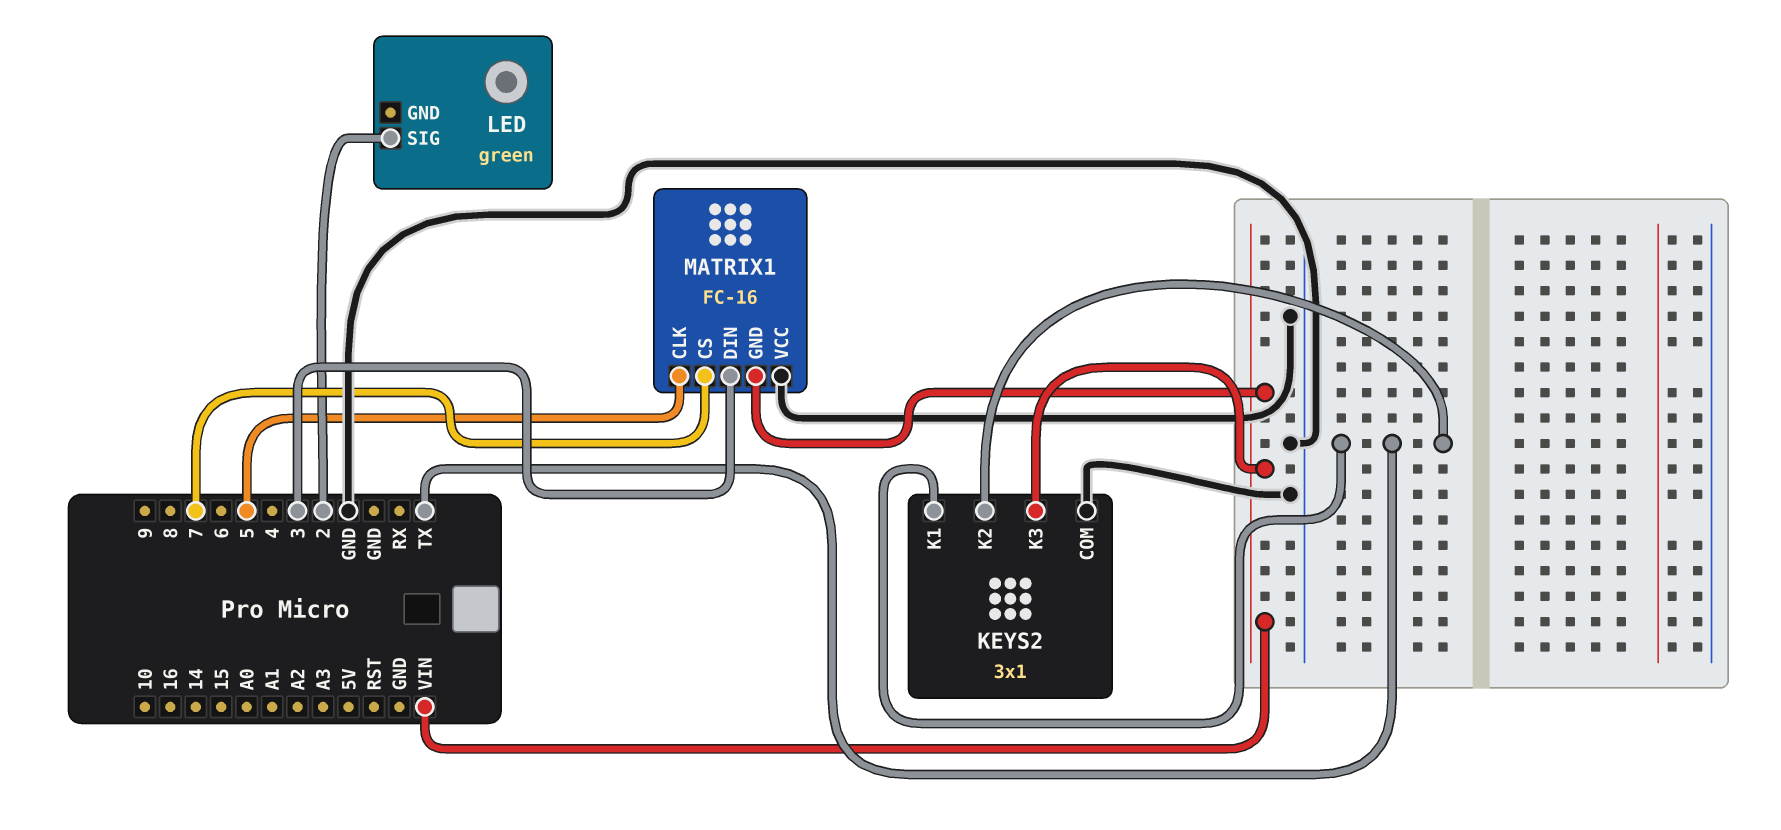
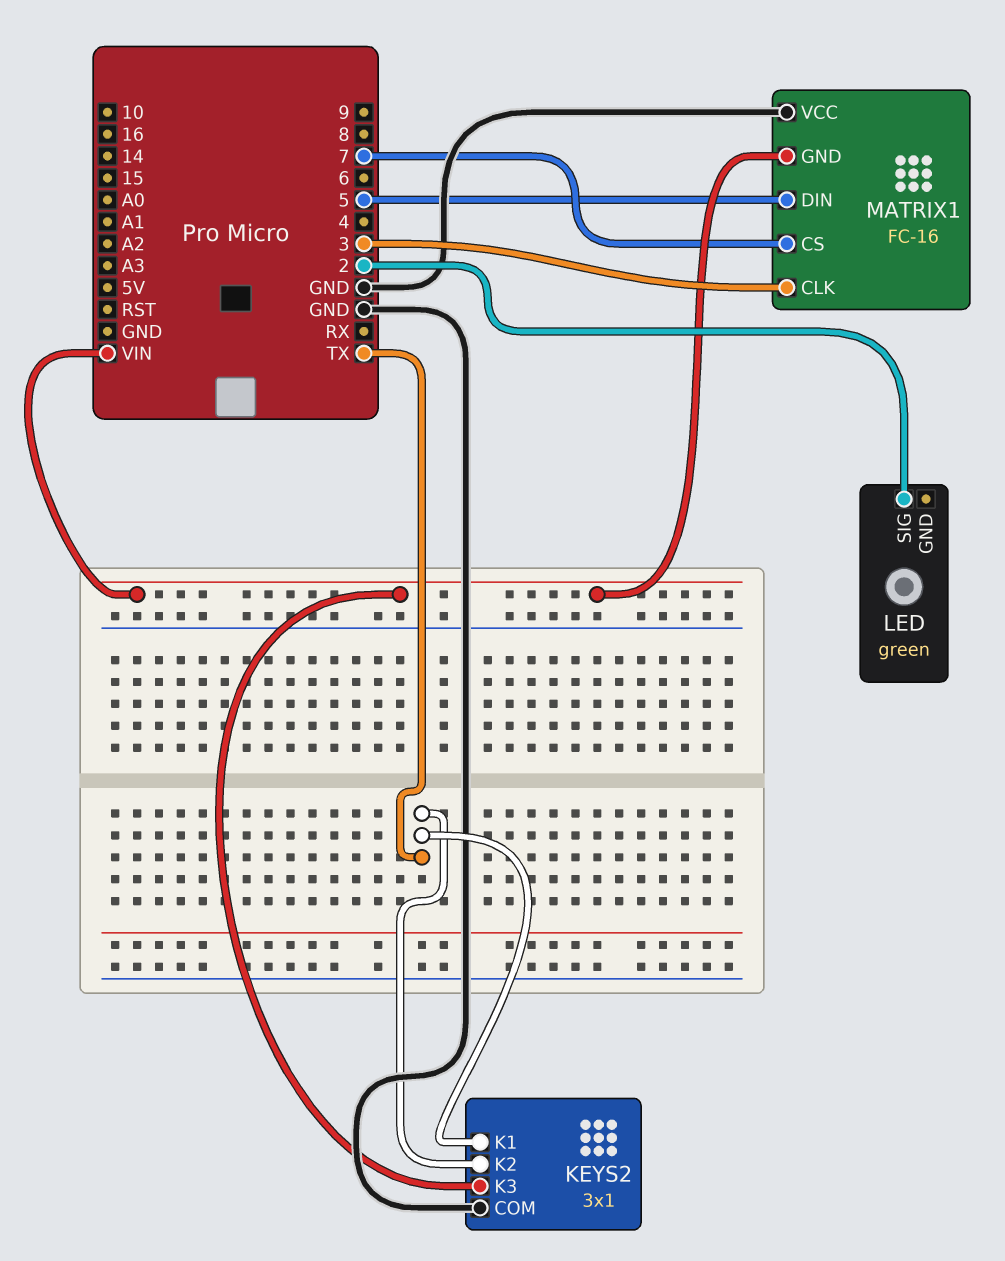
MATRIX1 pin CLK: 5 -> 3
MATRIX1 pin DIN: 3 -> 5

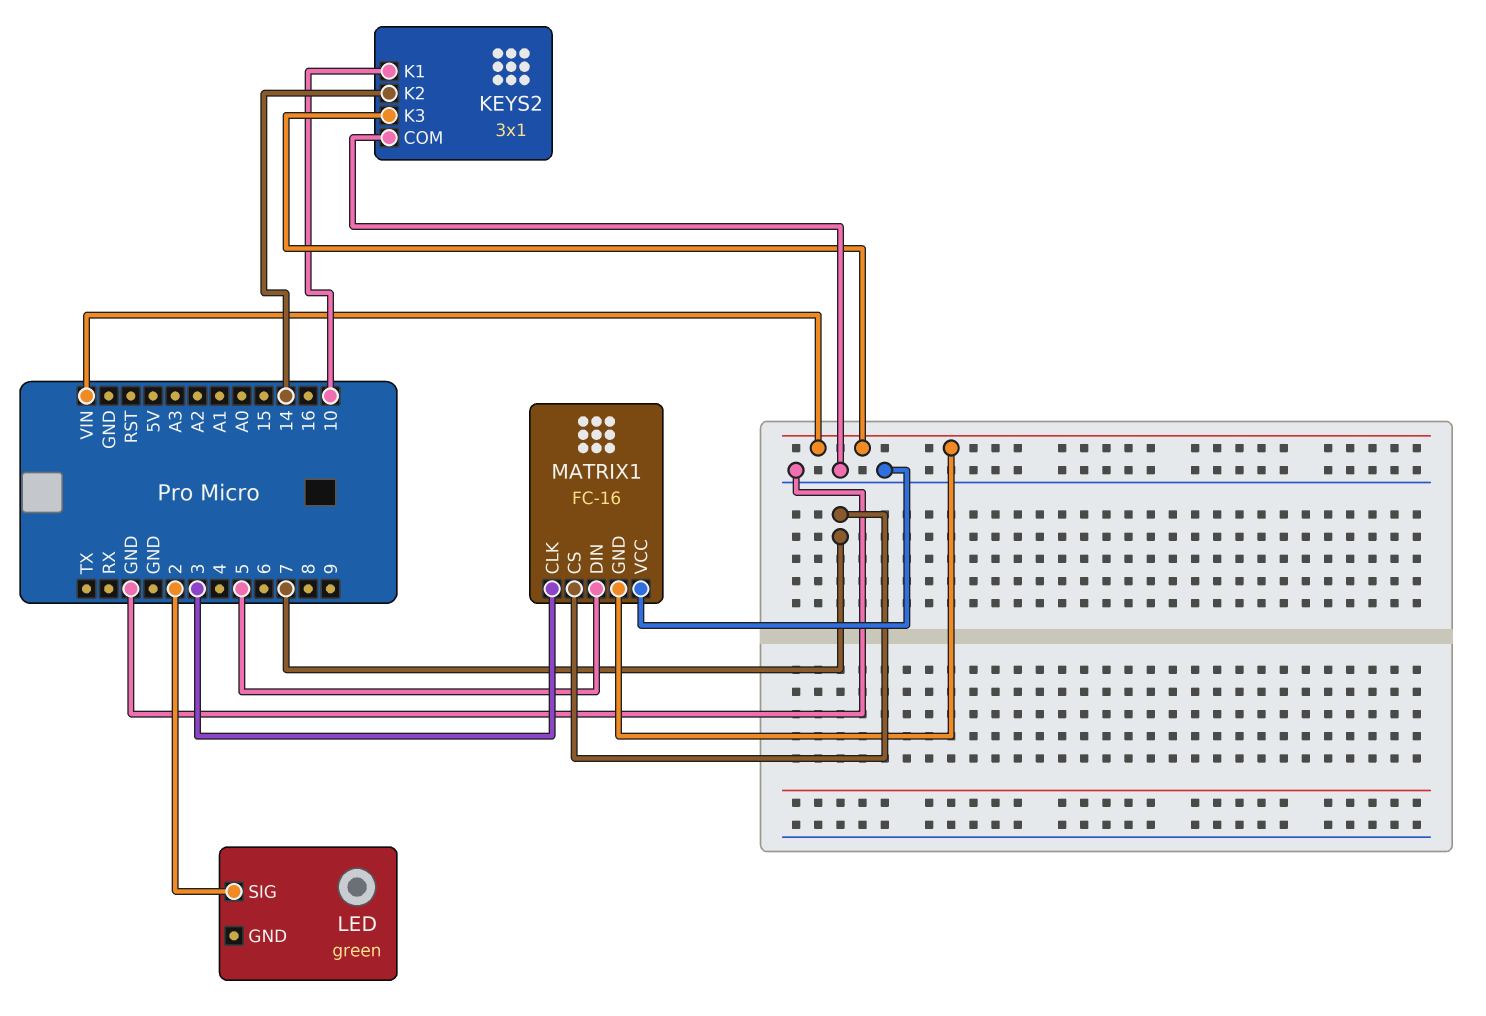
KEYS2 pin K1: TX -> 10
KEYS2 pin K2: TX -> 14

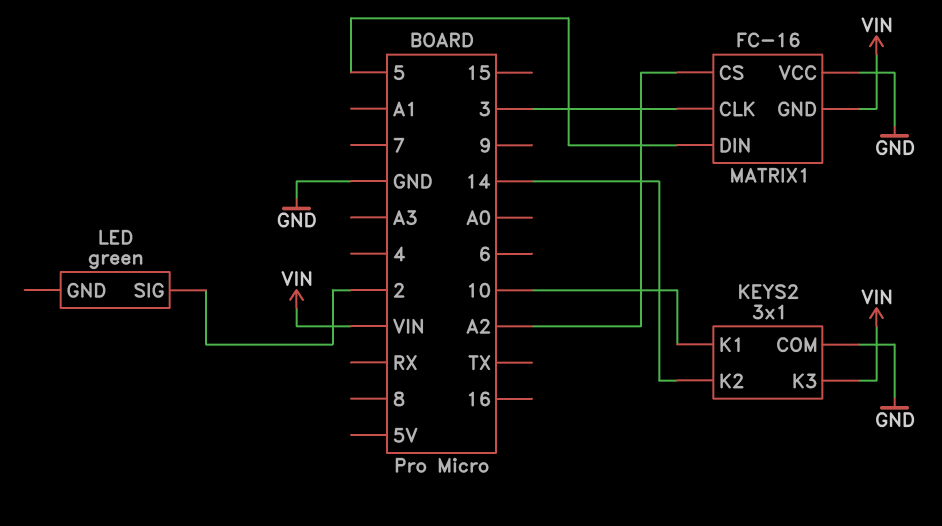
MATRIX1 pin CS: 7 -> A2

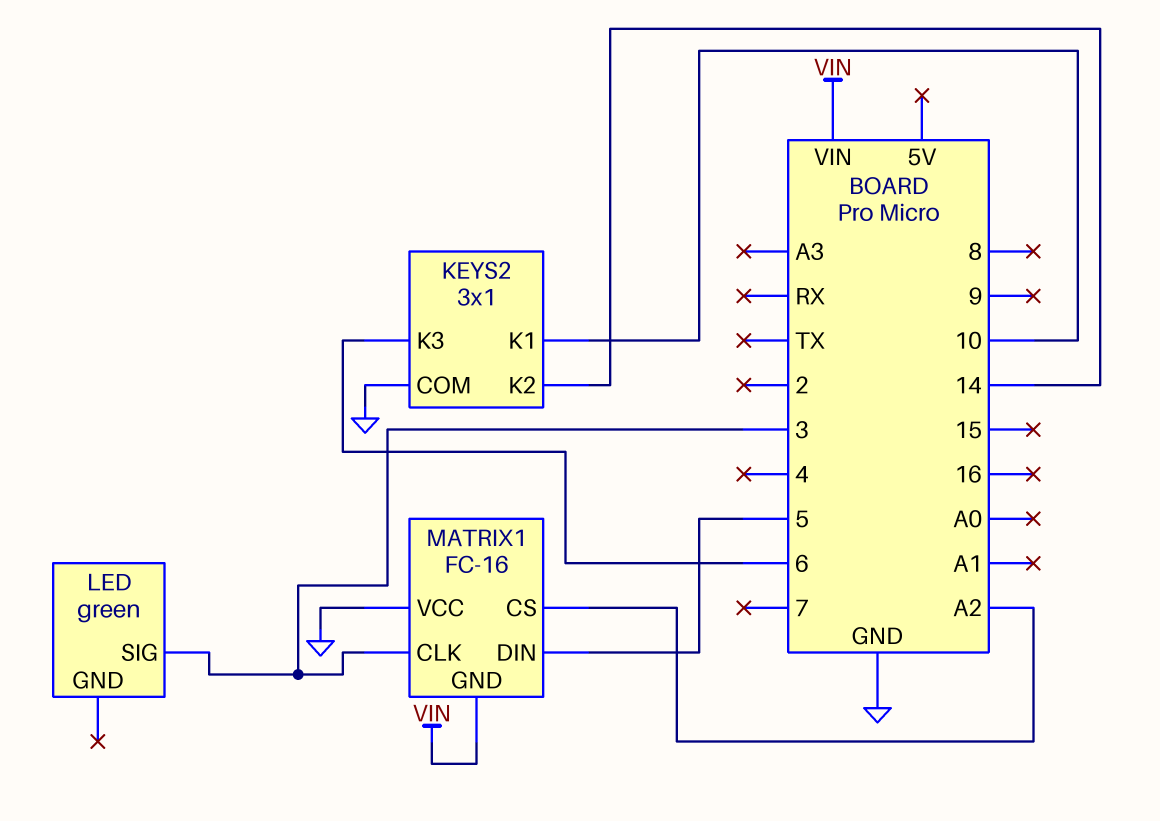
KEYS2 pin K3: VIN -> 6
LED pin SIG: 2 -> 3

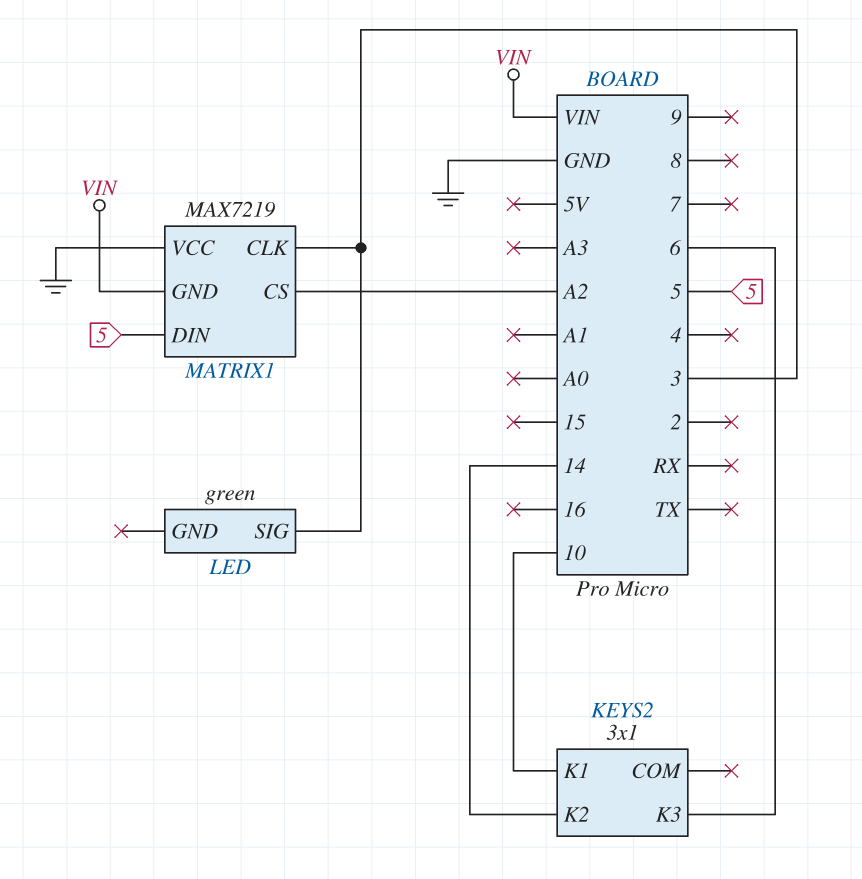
KEYS2 pin COM: GND -> none
MATRIX1: FC-16 -> MAX7219

